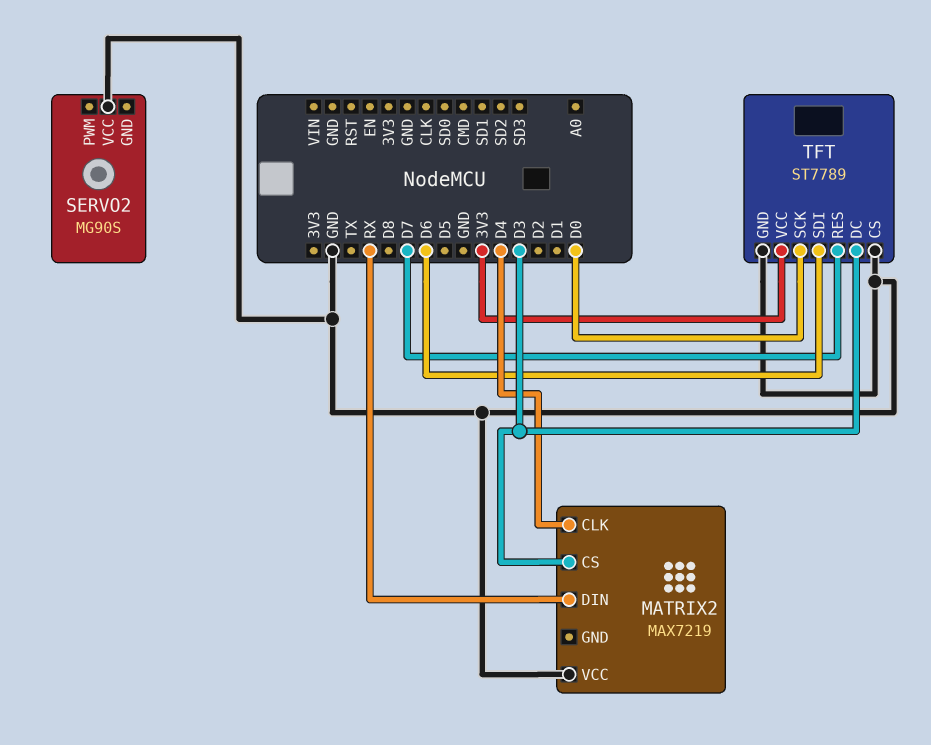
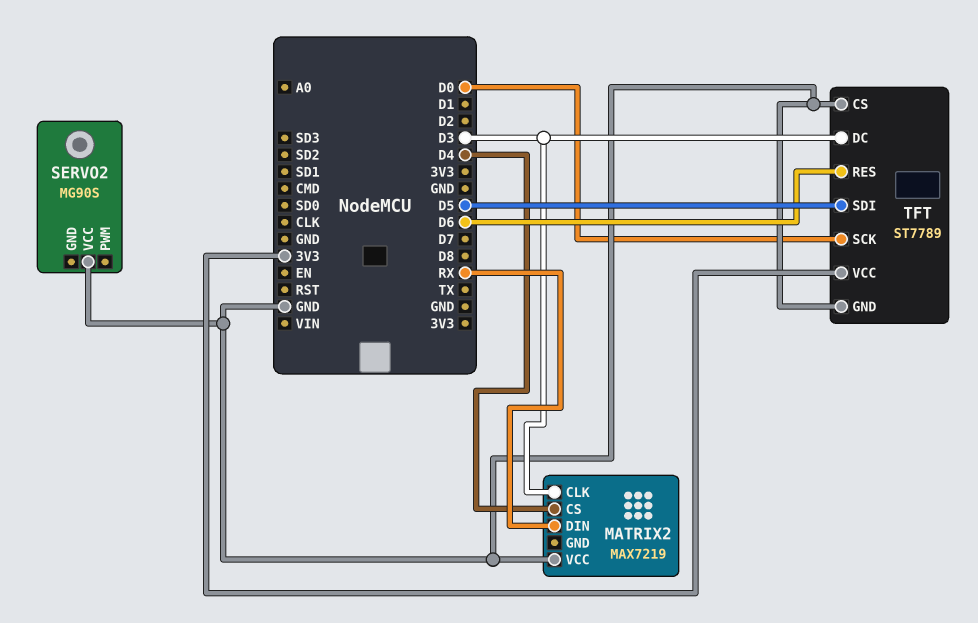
MATRIX2 pin CLK: D4 -> D3
MATRIX2 pin CS: D3 -> D4
TFT pin RES: D7 -> D6
TFT pin SDI: D6 -> D5

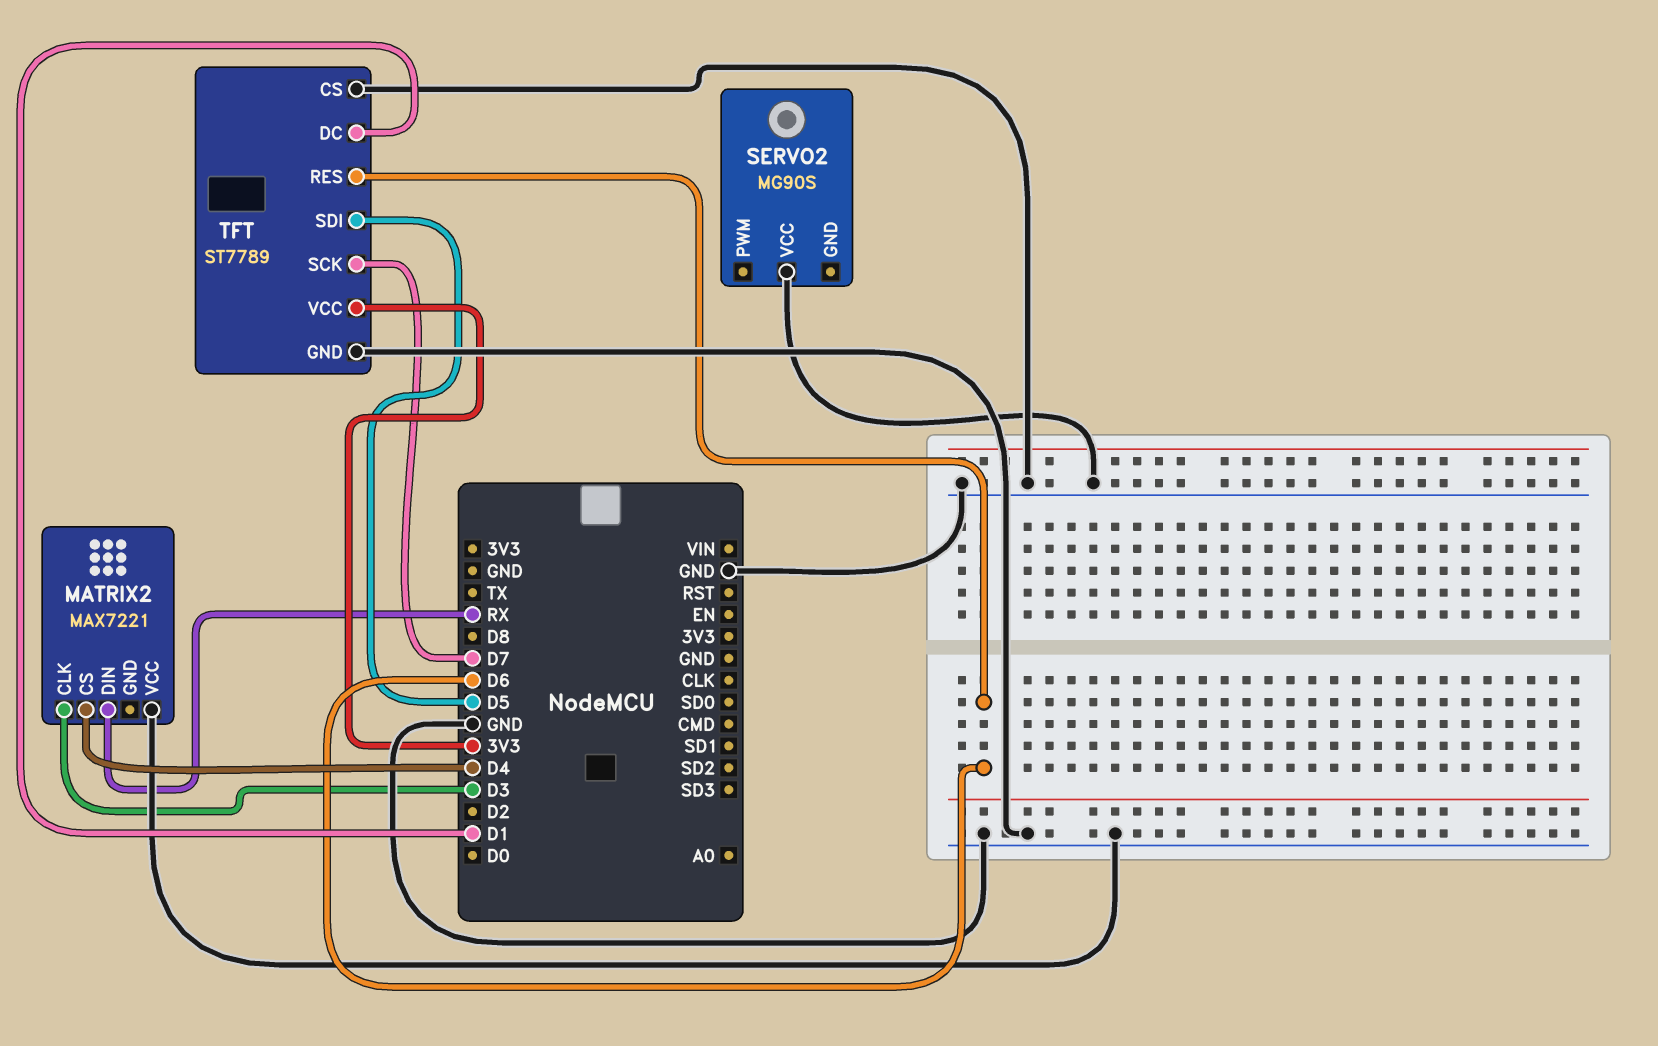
MATRIX2: MAX7219 -> MAX7221
TFT pin DC: D3 -> D1
TFT pin SCK: D0 -> D7

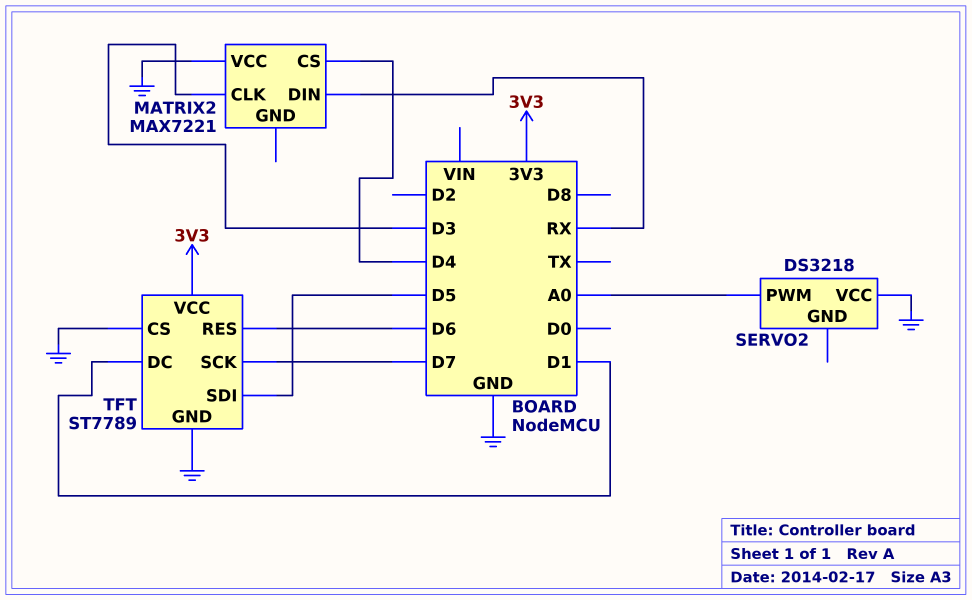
SERVO2: MG90S -> DS3218
SERVO2 pin PWM: none -> A0

